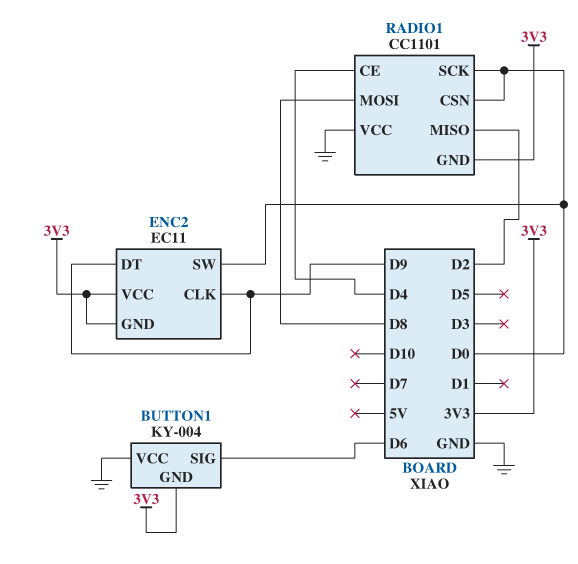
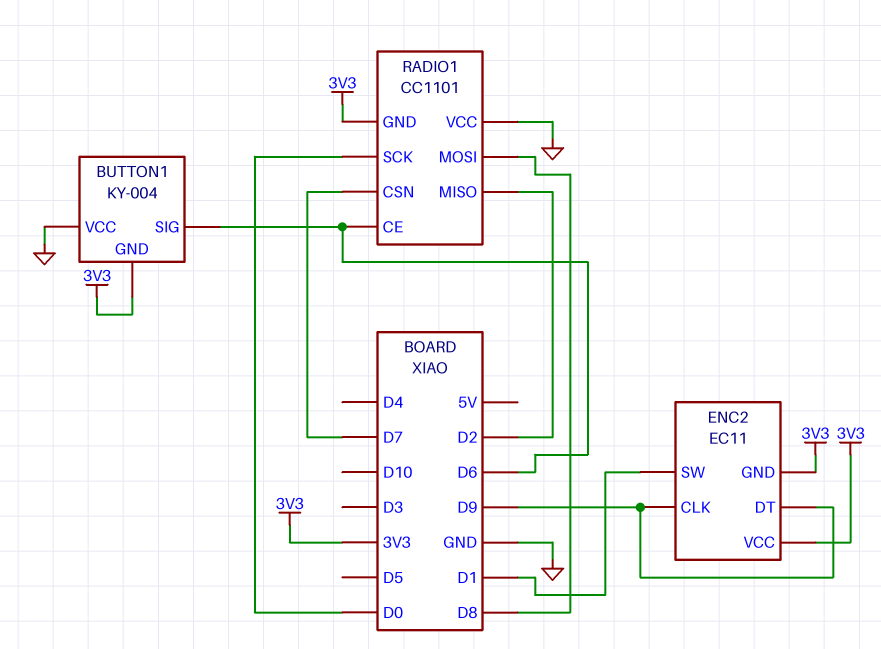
ENC2 pin SW: D0 -> D1
RADIO1 pin CE: D4 -> D6
RADIO1 pin CSN: D0 -> D7

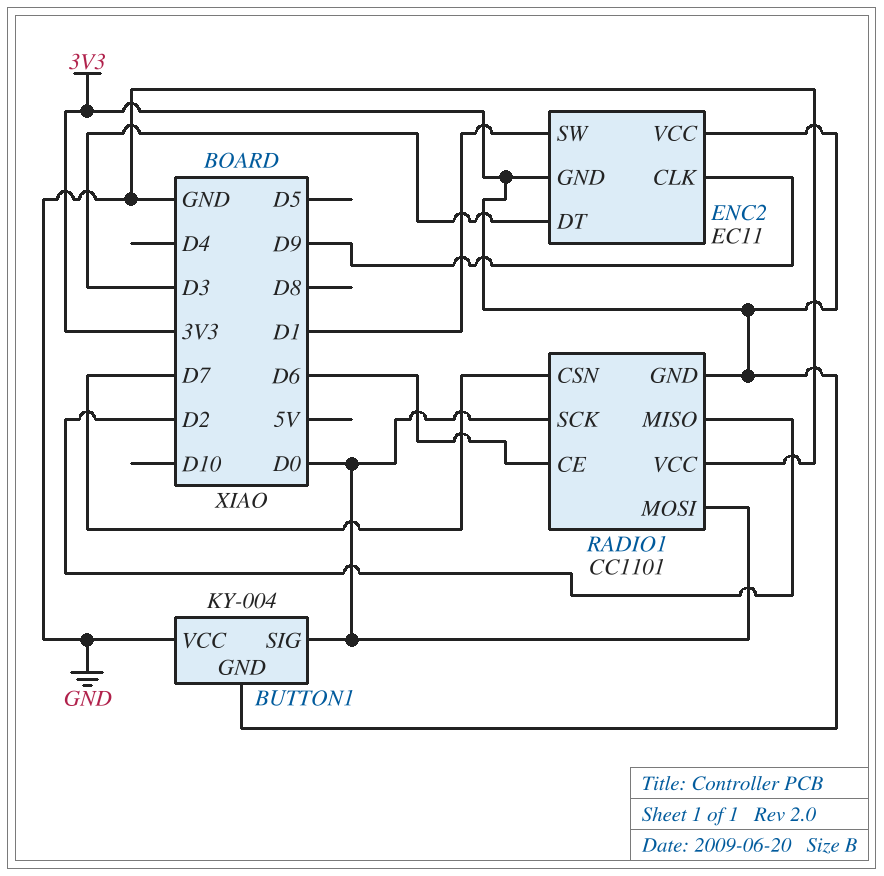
BUTTON1 pin SIG: D6 -> D0
ENC2 pin DT: D9 -> D3
RADIO1 pin MOSI: D8 -> D0

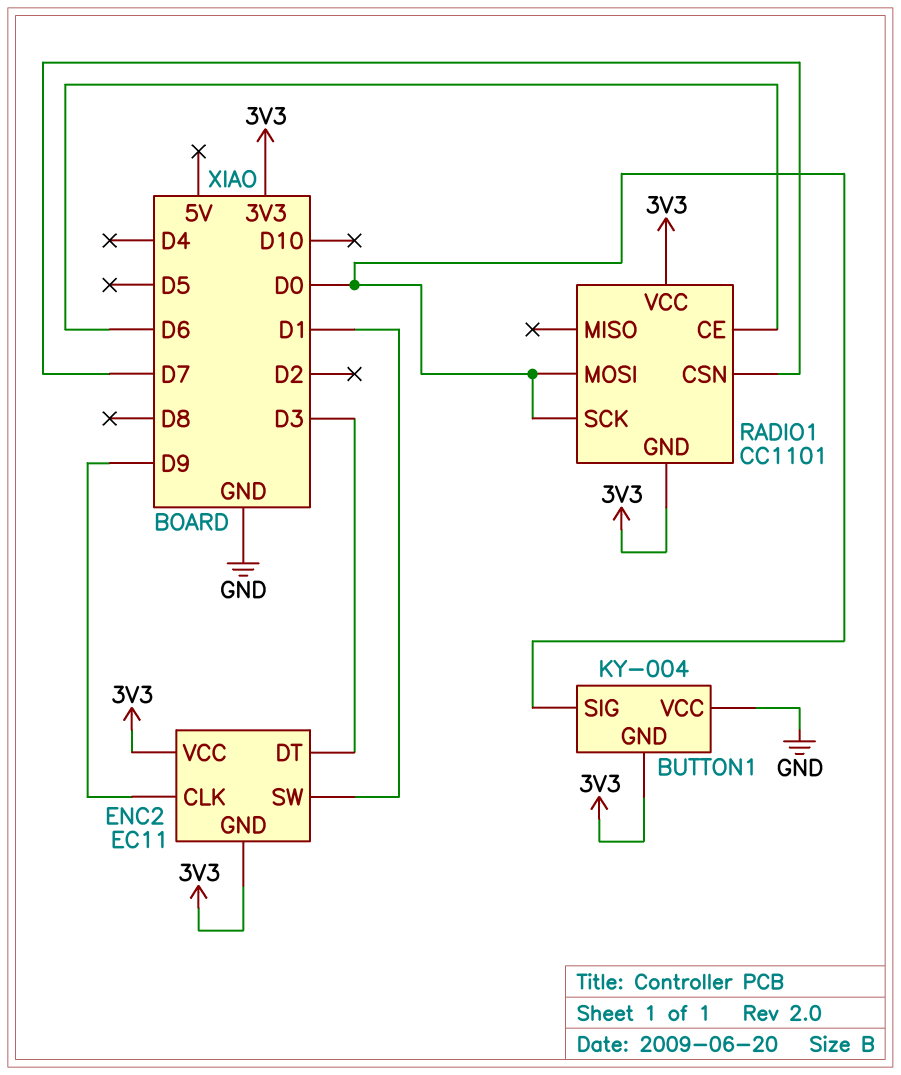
RADIO1 pin MISO: D2 -> none
RADIO1 pin VCC: GND -> 3V3

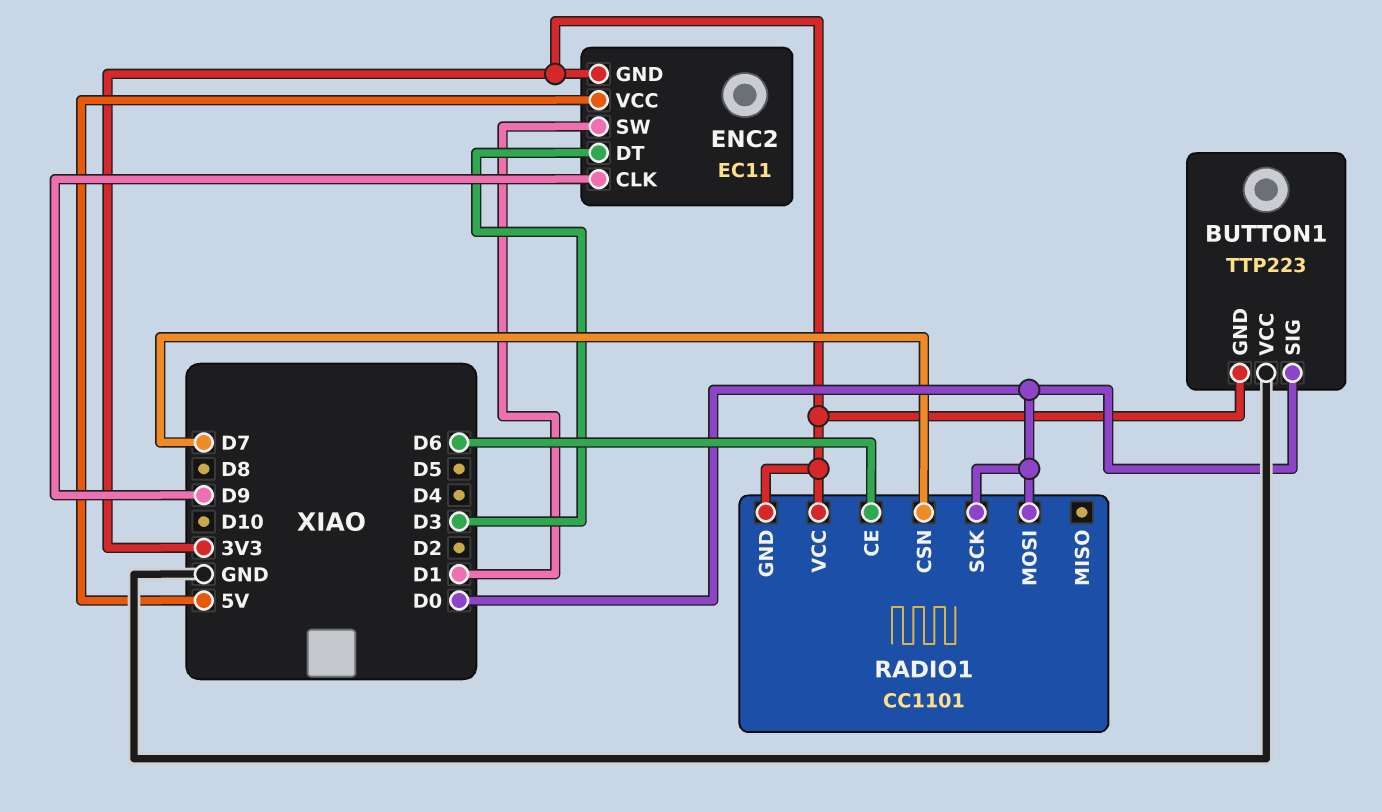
BUTTON1: KY-004 -> TTP223
ENC2 pin VCC: 3V3 -> 5V

